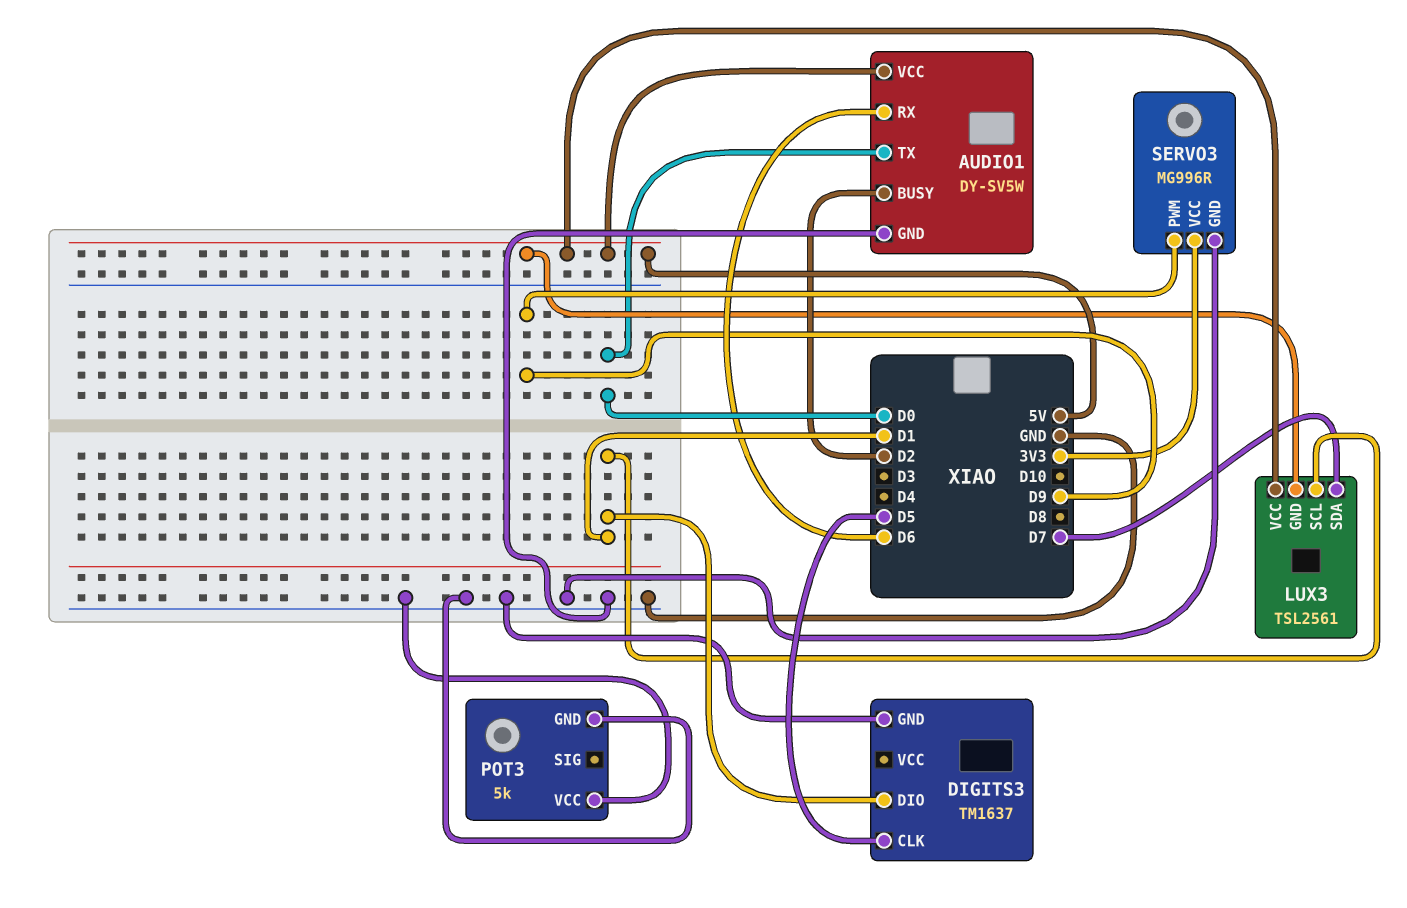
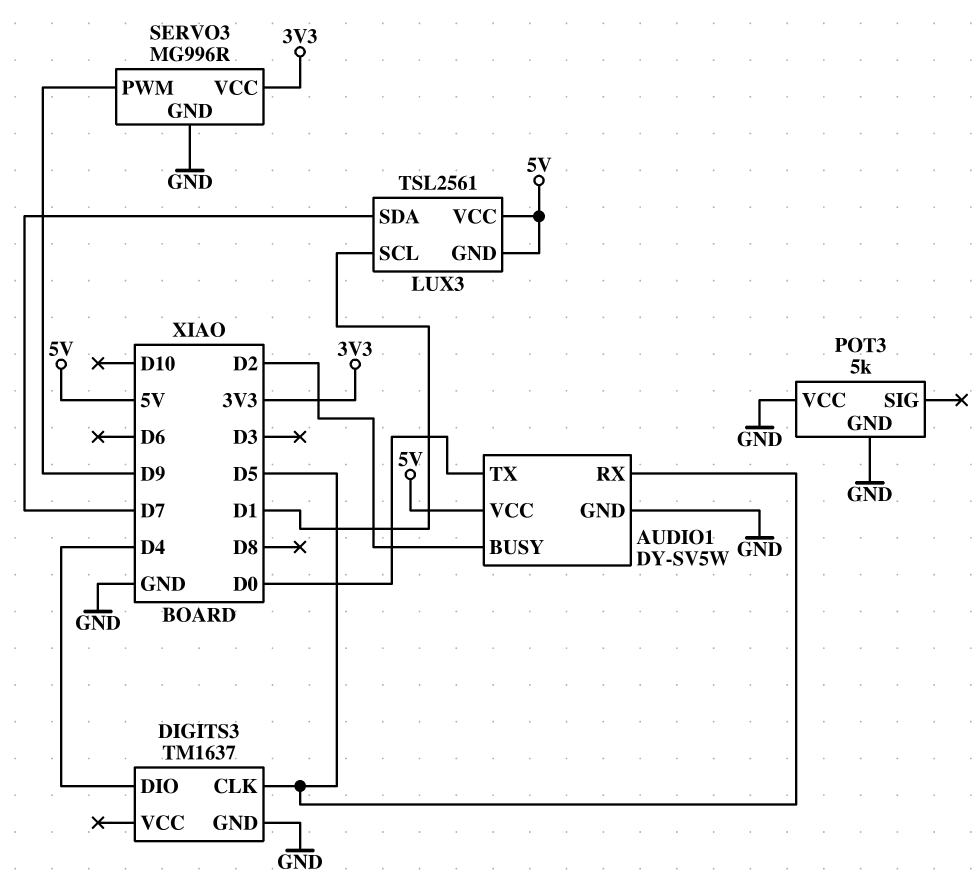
AUDIO1 pin RX: D6 -> D5
DIGITS3 pin DIO: D1 -> D4

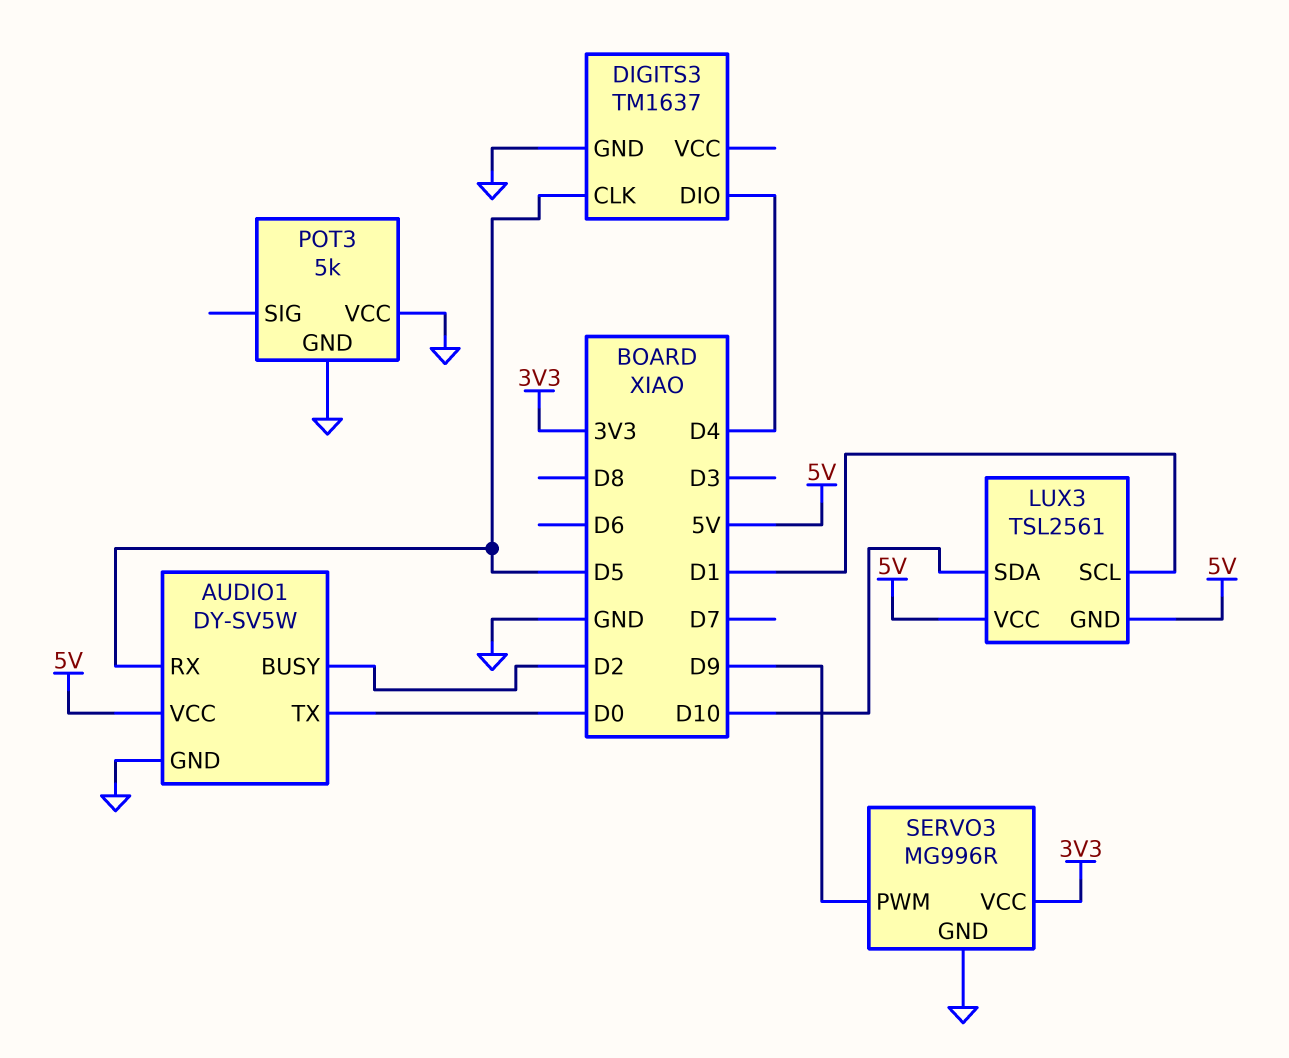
LUX3 pin SDA: D7 -> D10

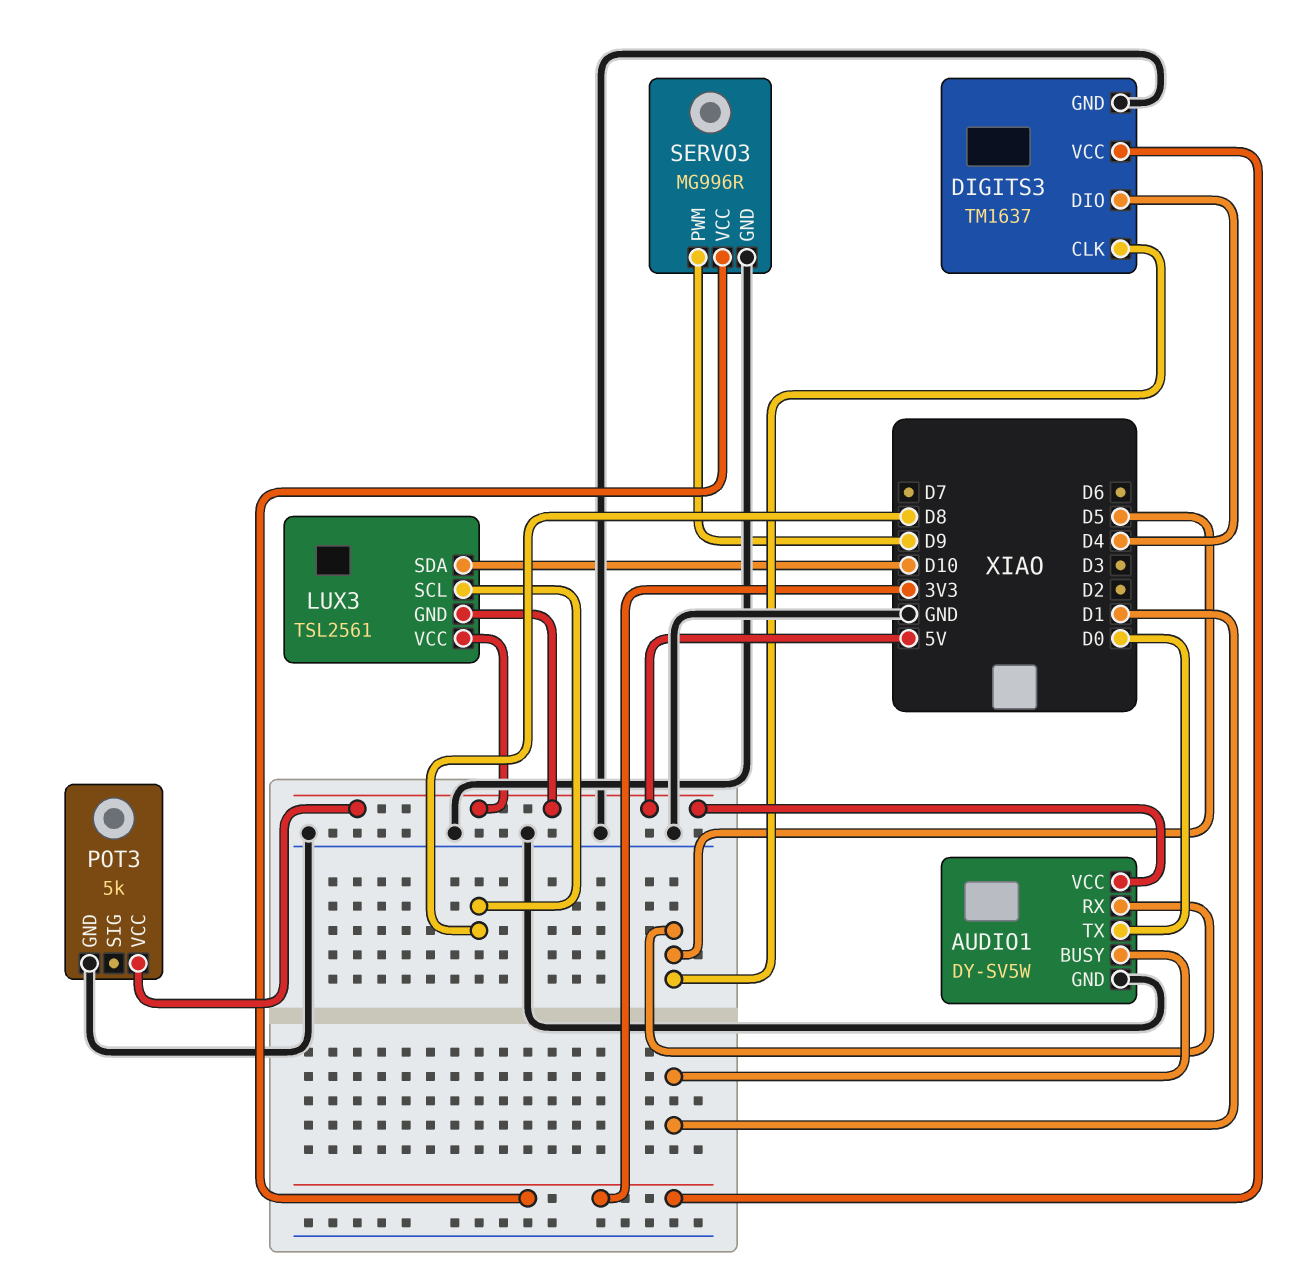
AUDIO1 pin BUSY: D2 -> D1
DIGITS3 pin VCC: none -> 3V3
LUX3 pin SCL: D1 -> D8
POT3 pin VCC: GND -> 5V

